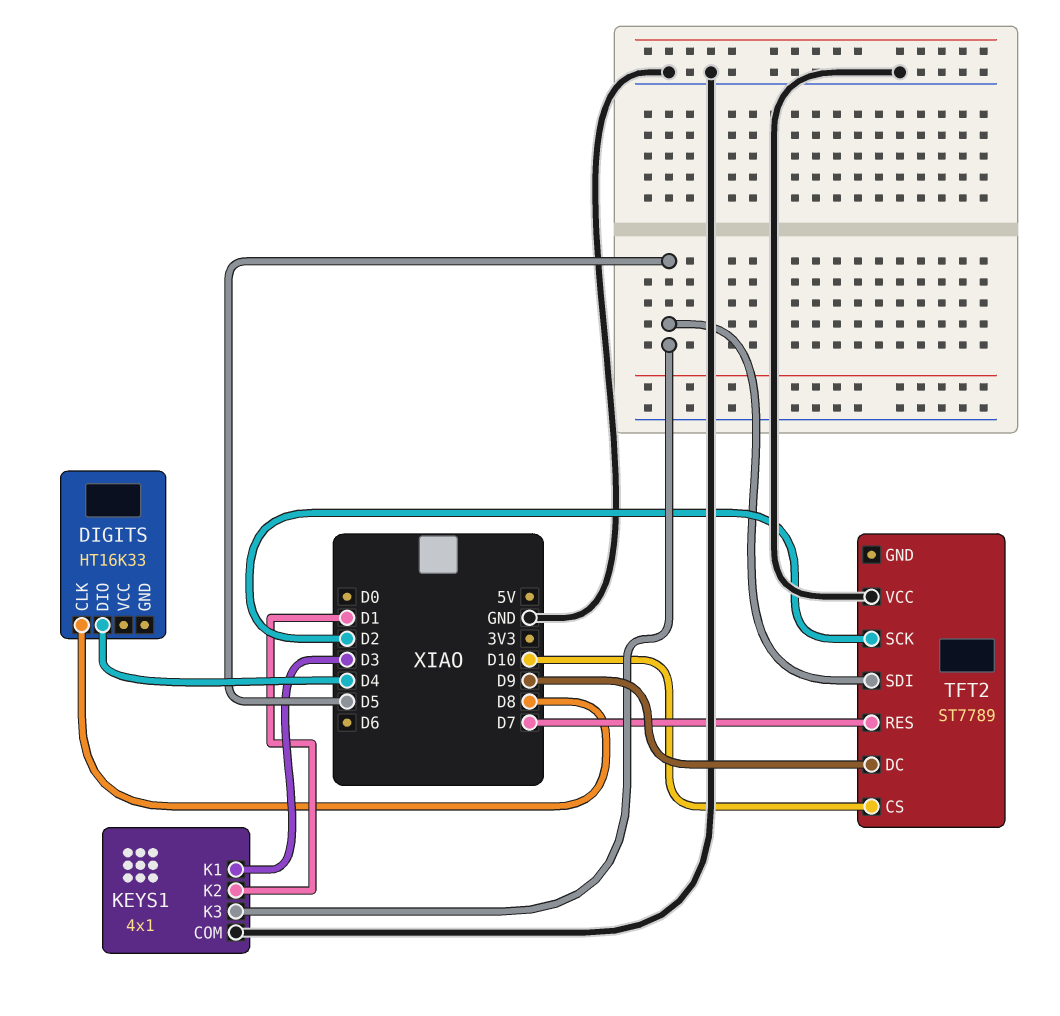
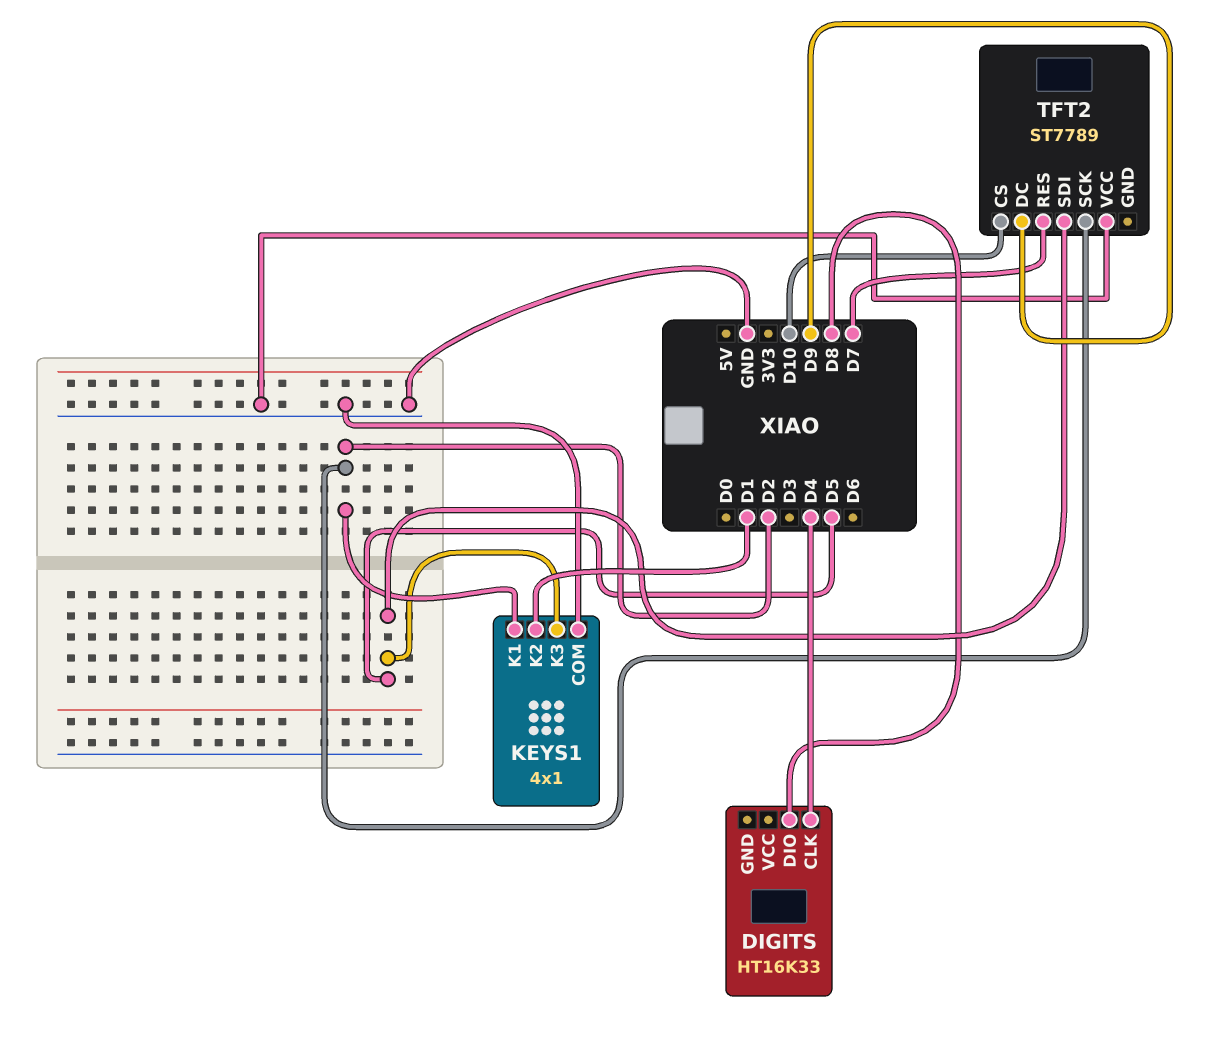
DIGITS pin CLK: D8 -> D4
DIGITS pin DIO: D4 -> D8
KEYS1 pin K1: D3 -> D2

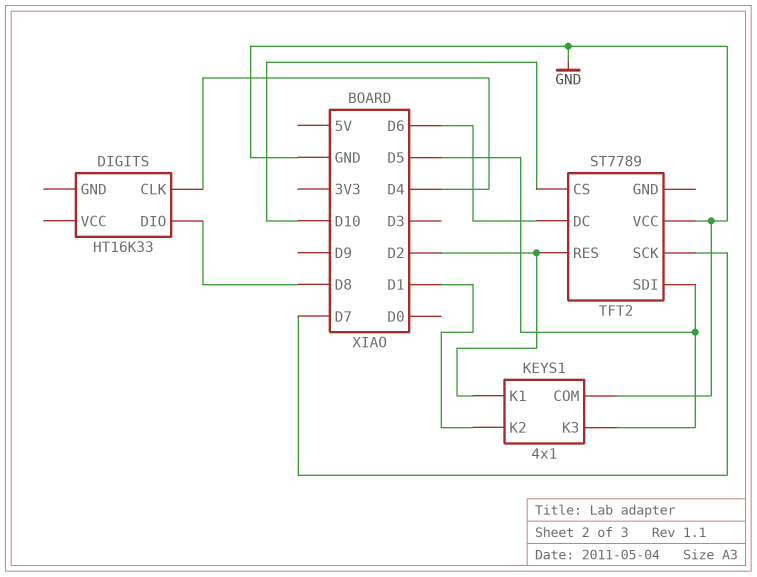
TFT2 pin DC: D9 -> D6
TFT2 pin RES: D7 -> D2
TFT2 pin SCK: D2 -> D7

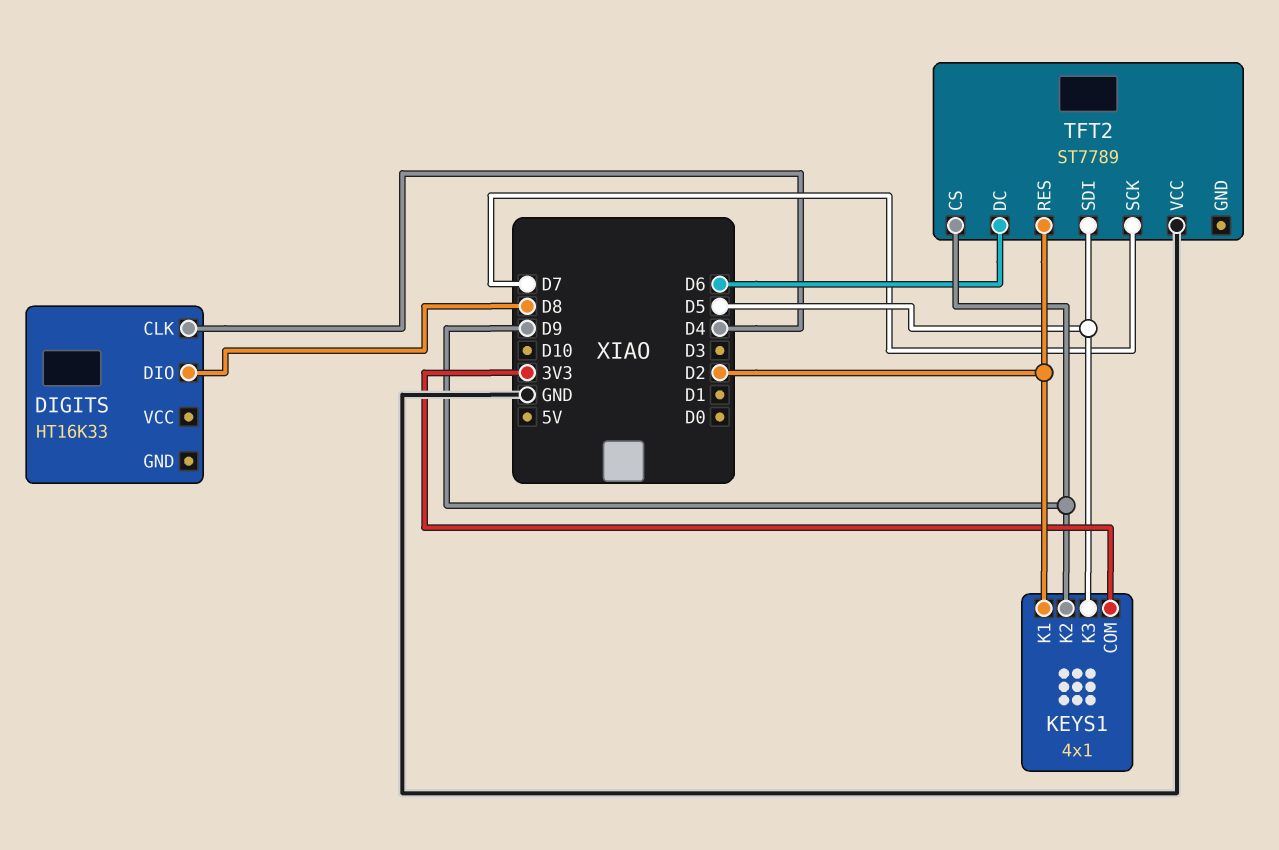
KEYS1 pin COM: GND -> 3V3
KEYS1 pin K2: D1 -> D9
TFT2 pin CS: D10 -> D9

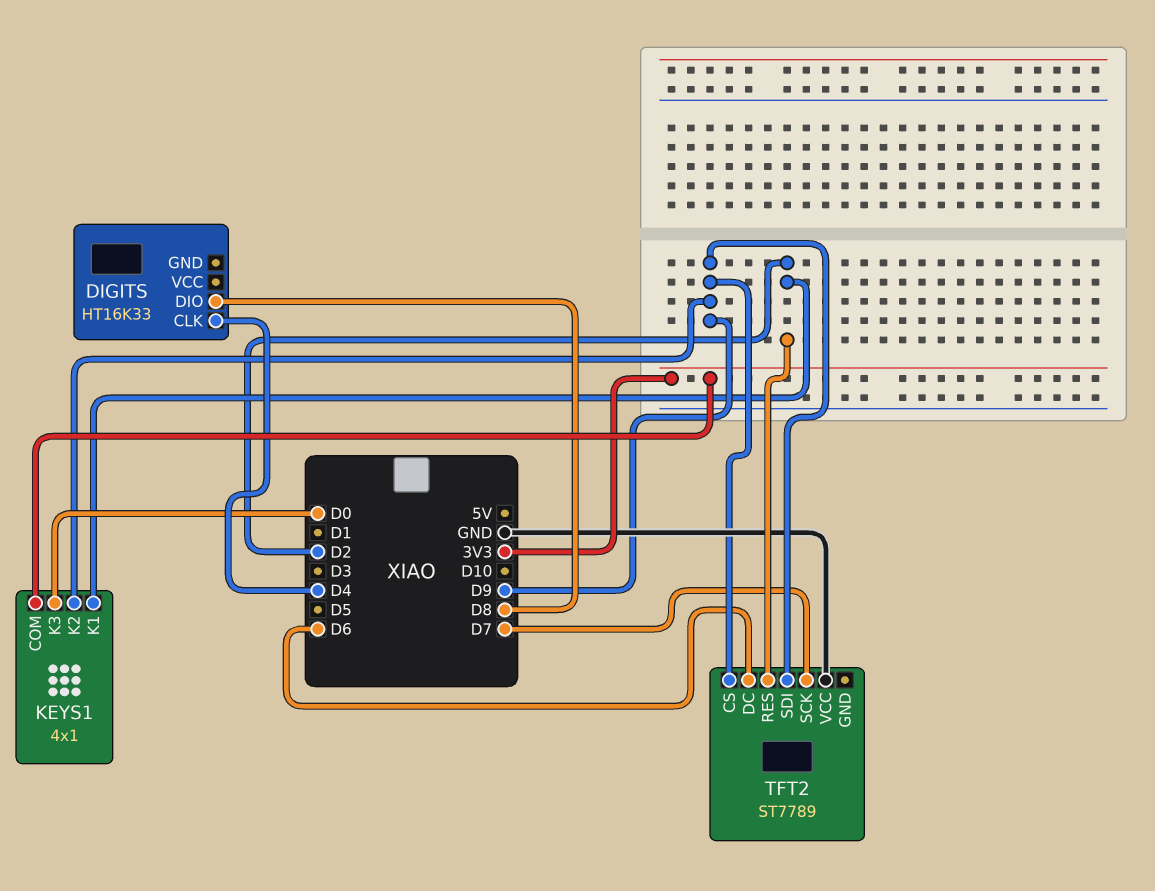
KEYS1 pin K3: D5 -> D0
TFT2 pin SDI: D5 -> D9

